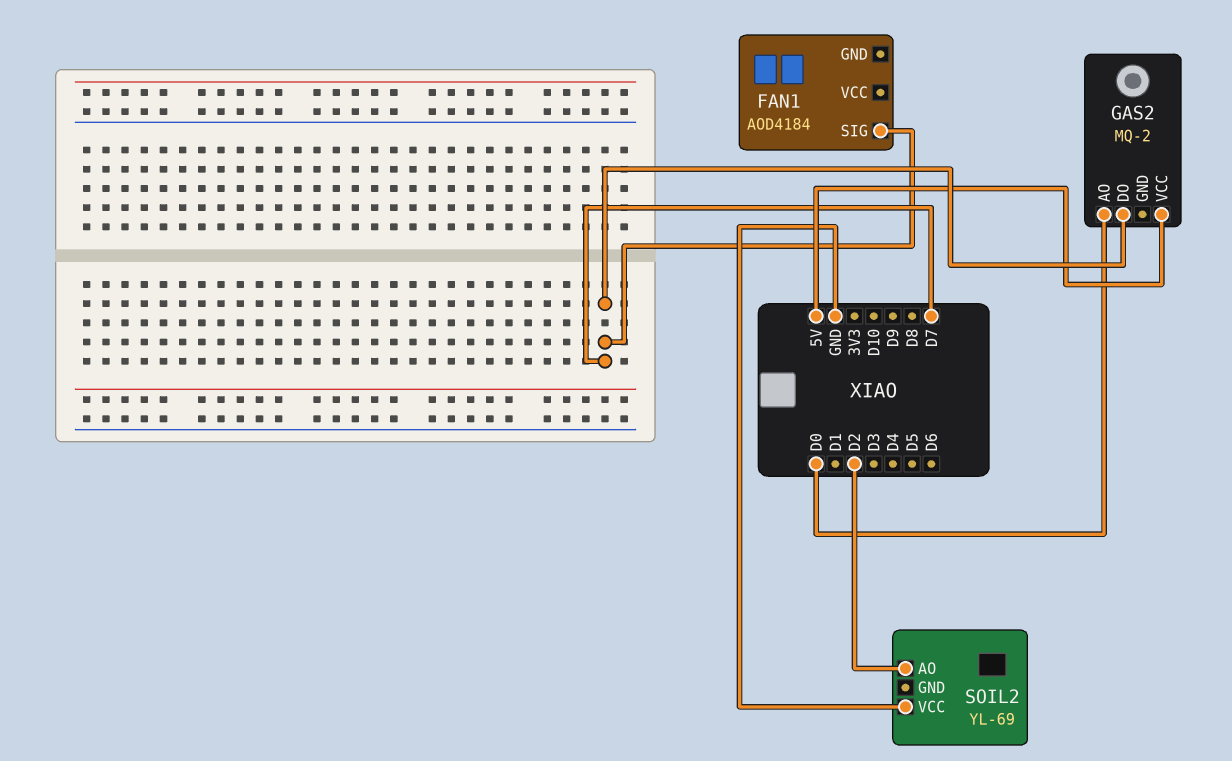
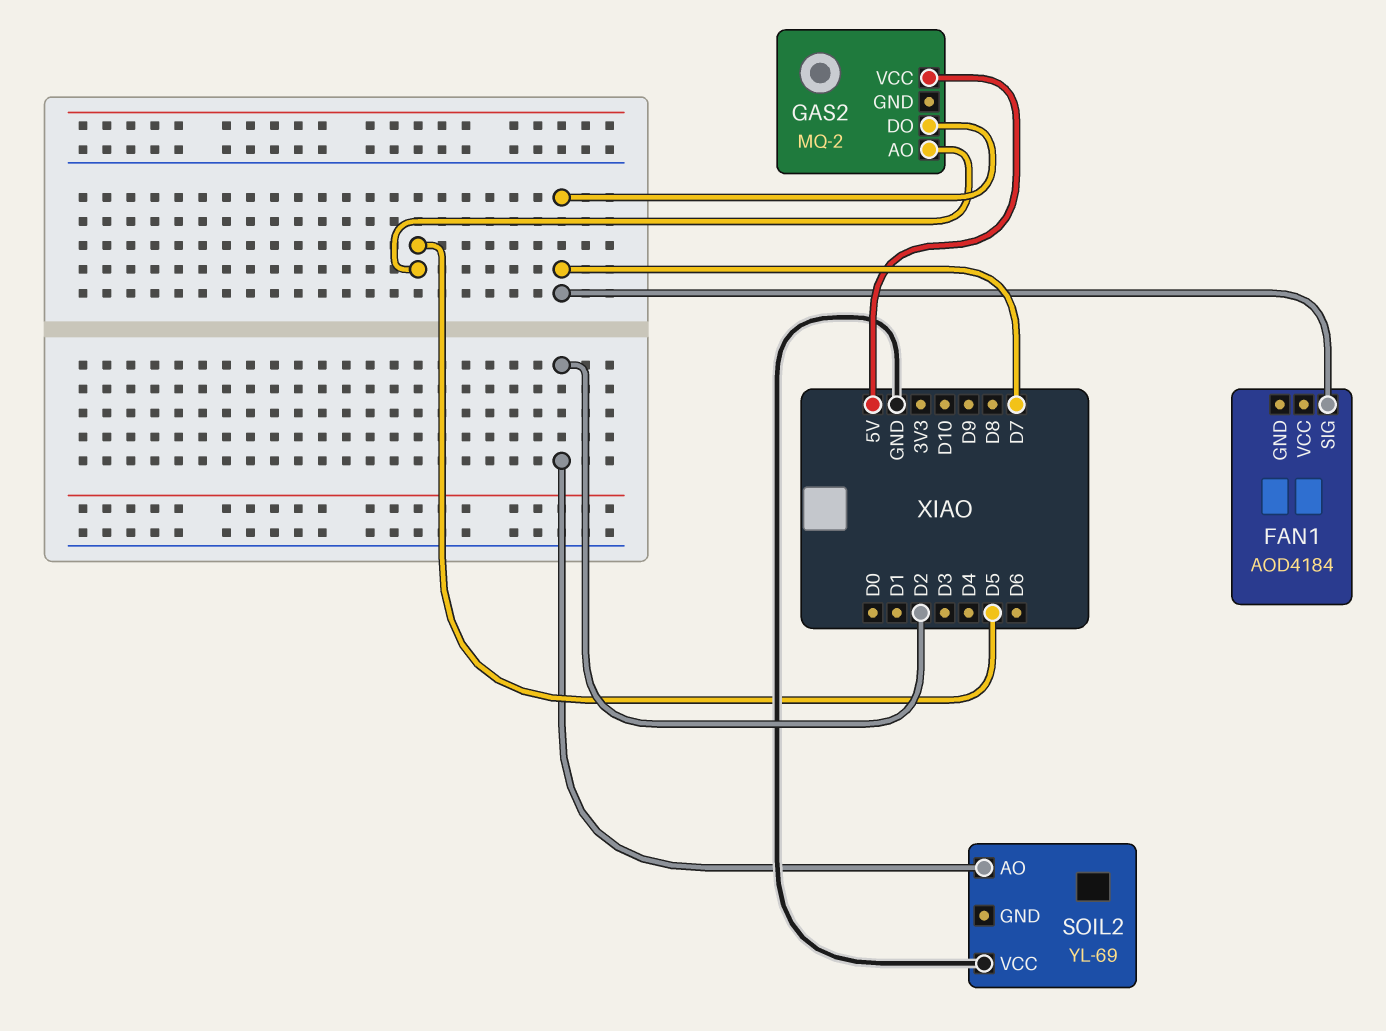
GAS2 pin AO: D0 -> D5

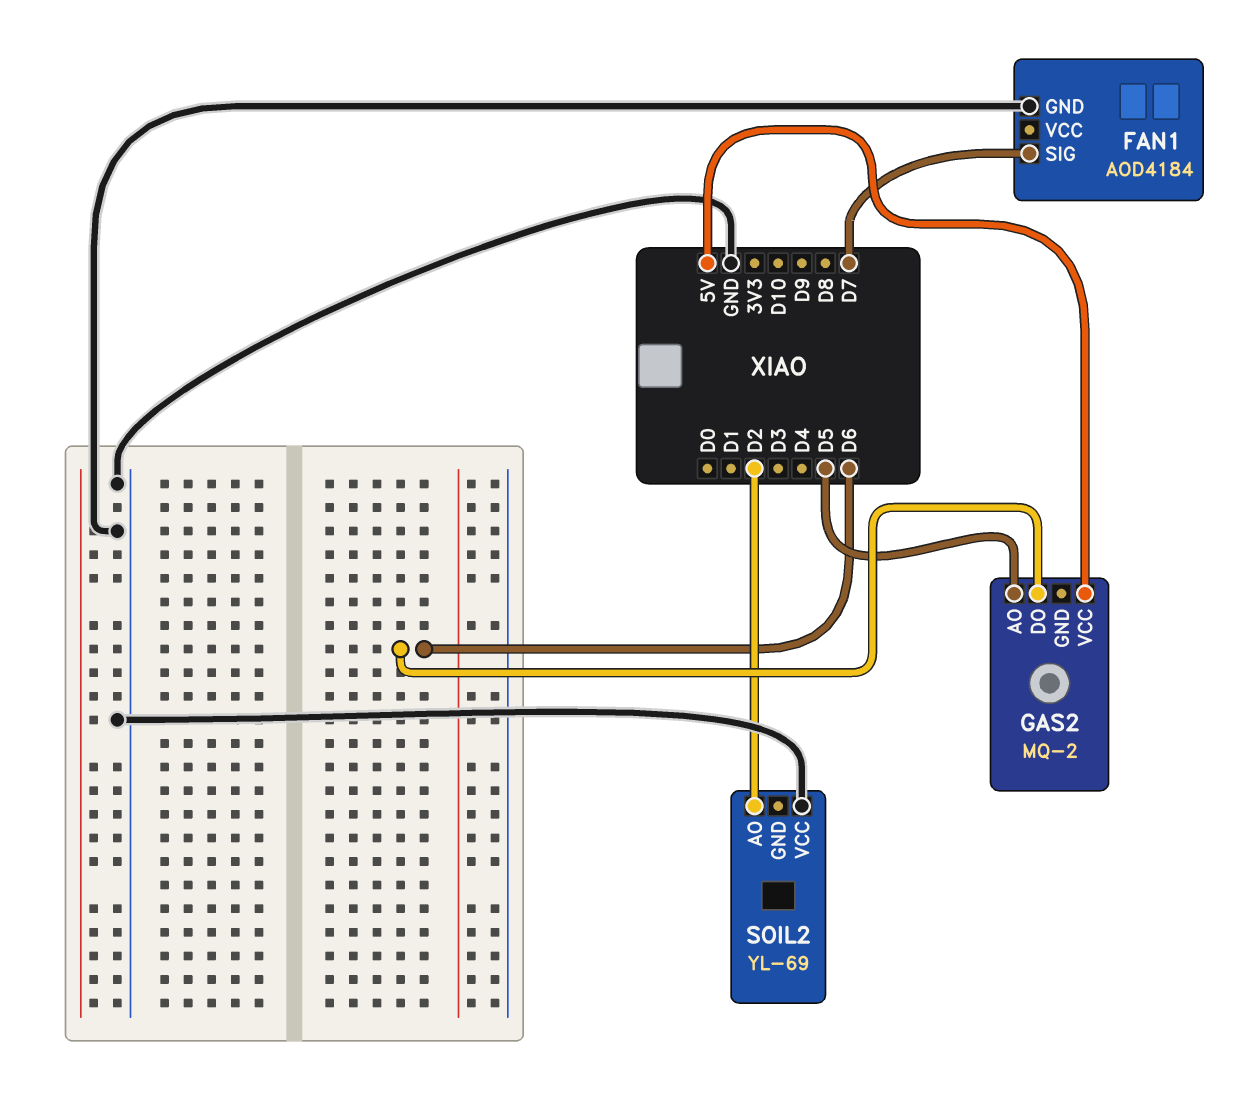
FAN1 pin GND: none -> GND
GAS2 pin DO: D7 -> D6

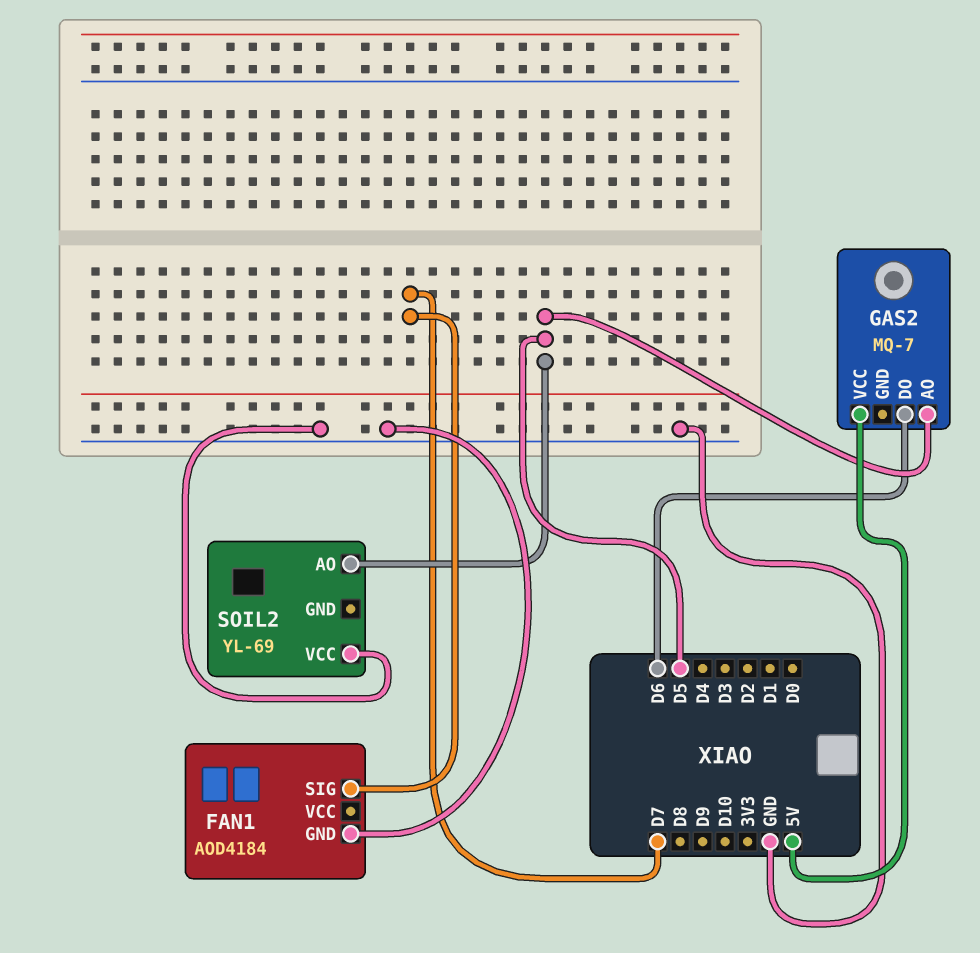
GAS2: MQ-2 -> MQ-7
SOIL2 pin AO: D2 -> D5

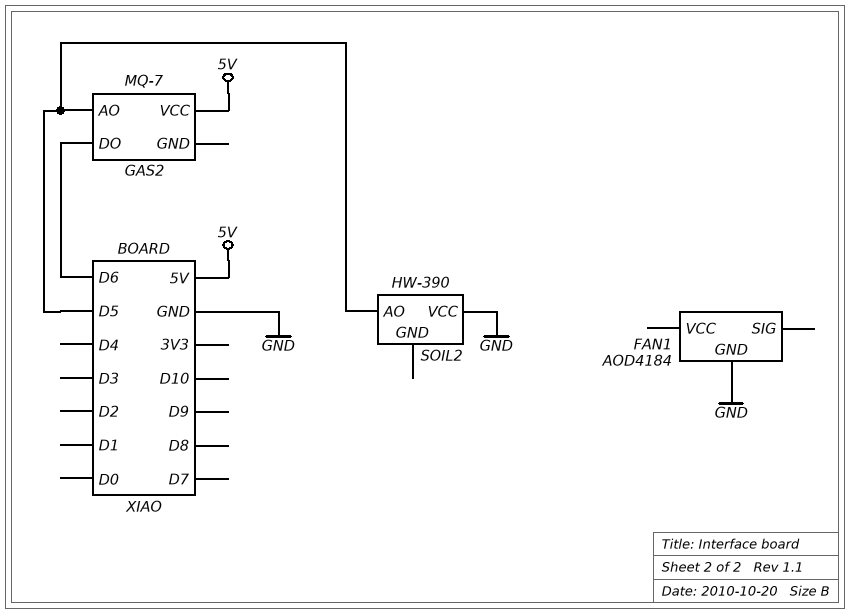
FAN1 pin SIG: D7 -> none
SOIL2: YL-69 -> HW-390

